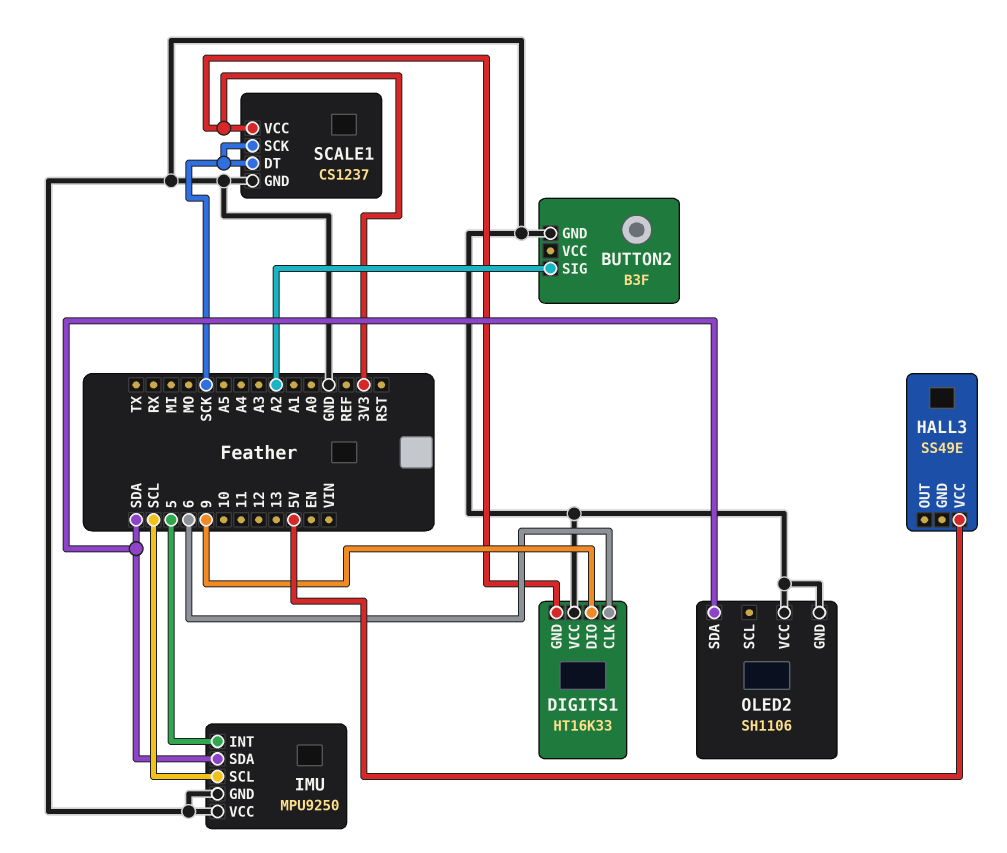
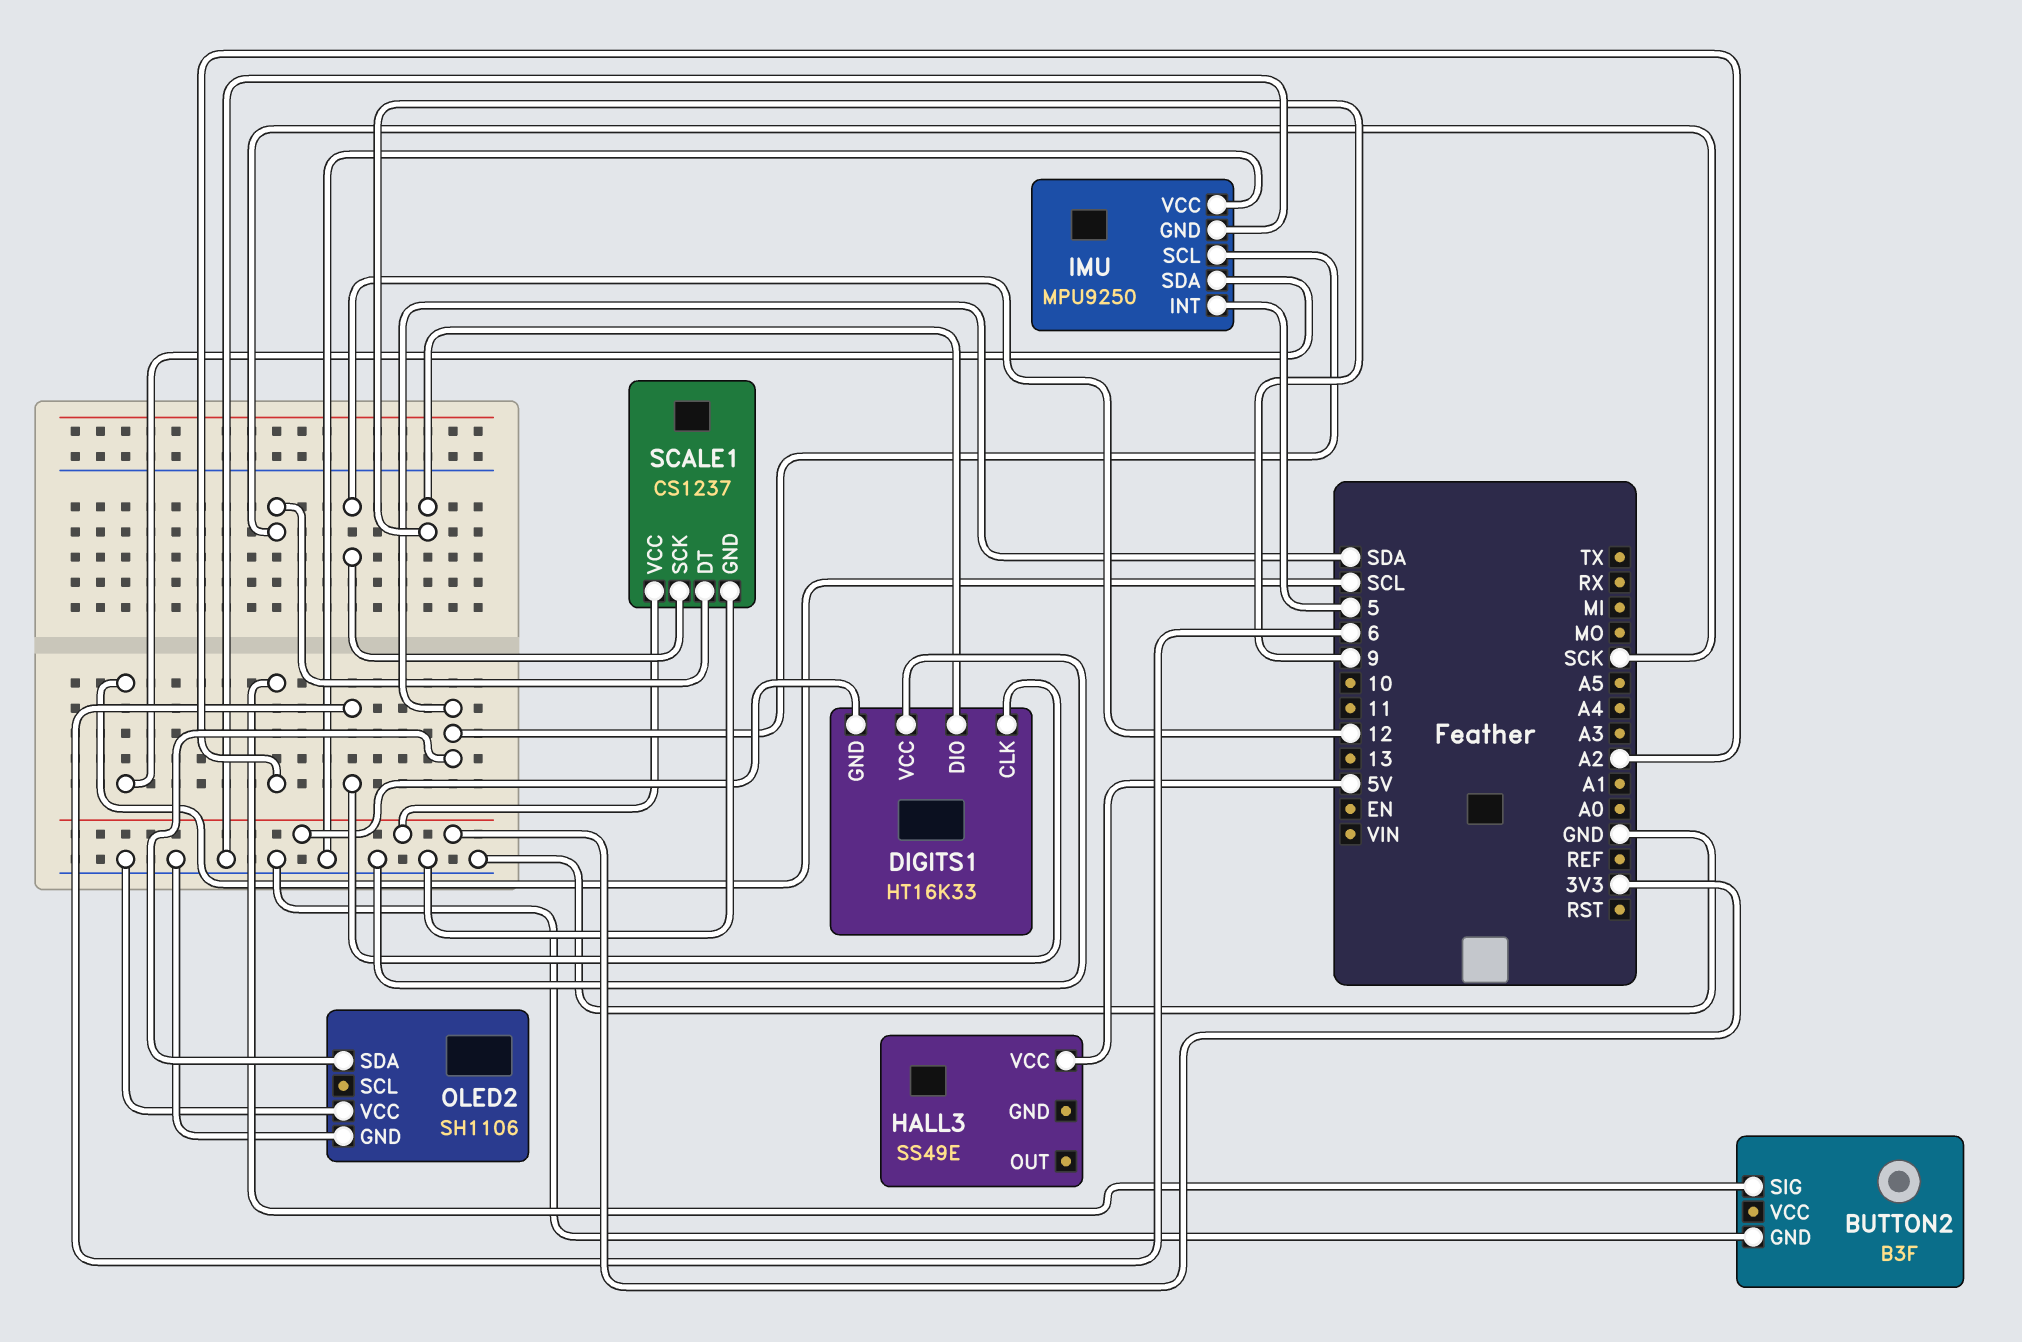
IMU pin SCL: SCL -> SDA
IMU pin SDA: SDA -> SCL
SCALE1 pin SCK: SCK -> 12

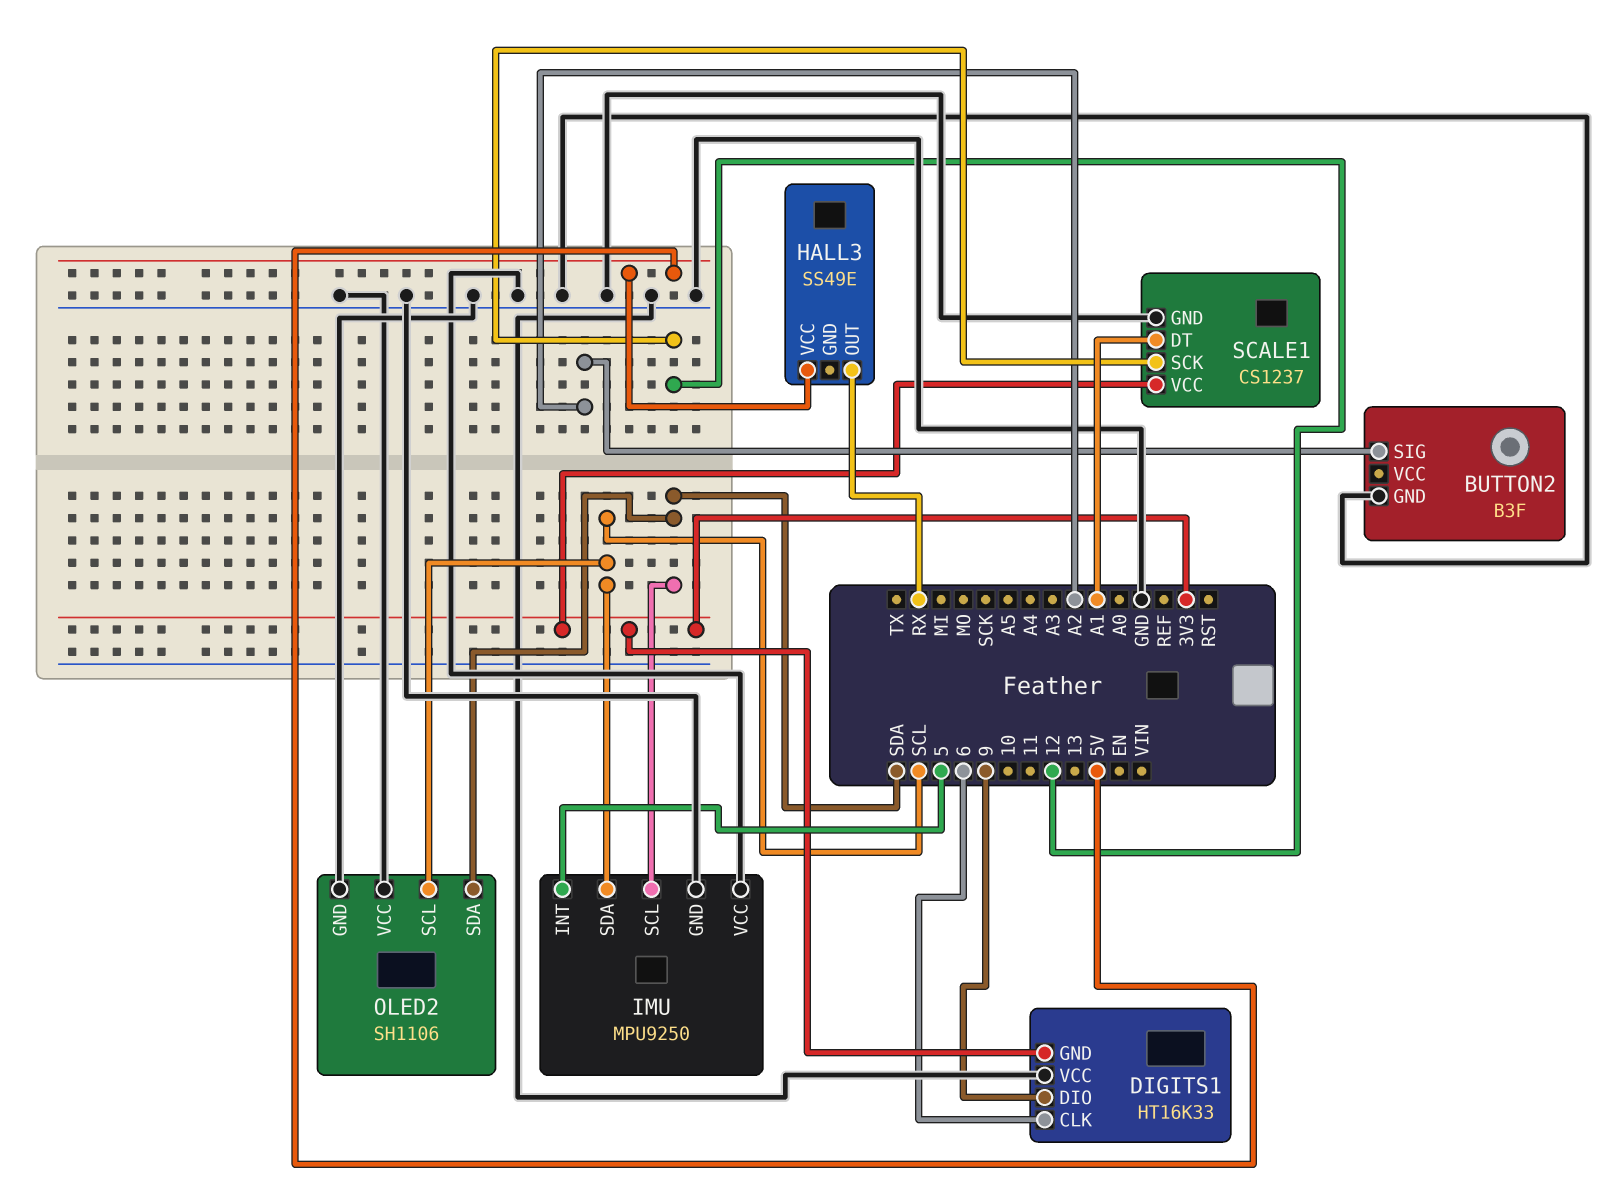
HALL3 pin OUT: none -> RX
OLED2 pin SCL: none -> SCL
SCALE1 pin DT: SCK -> A1

